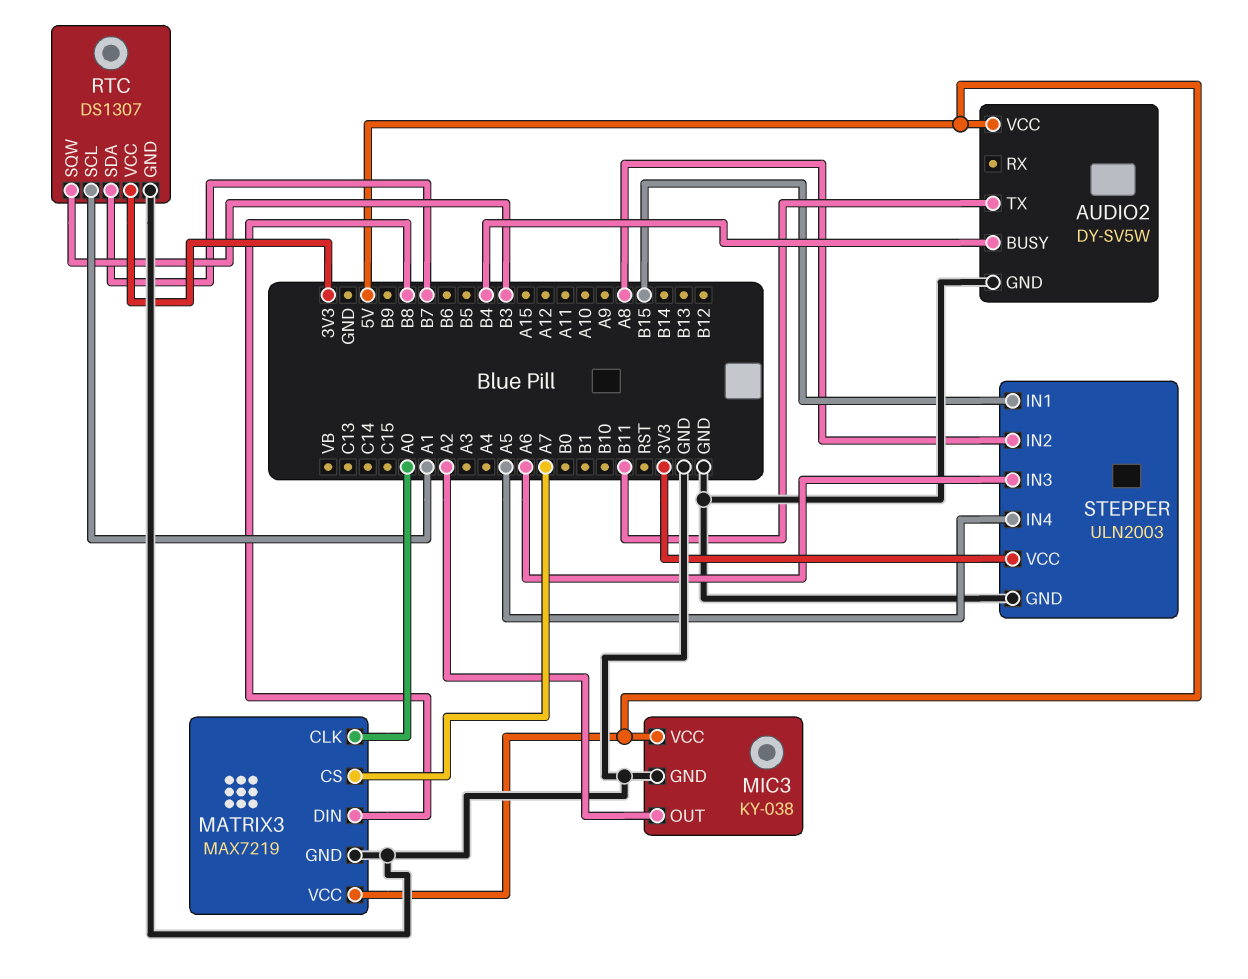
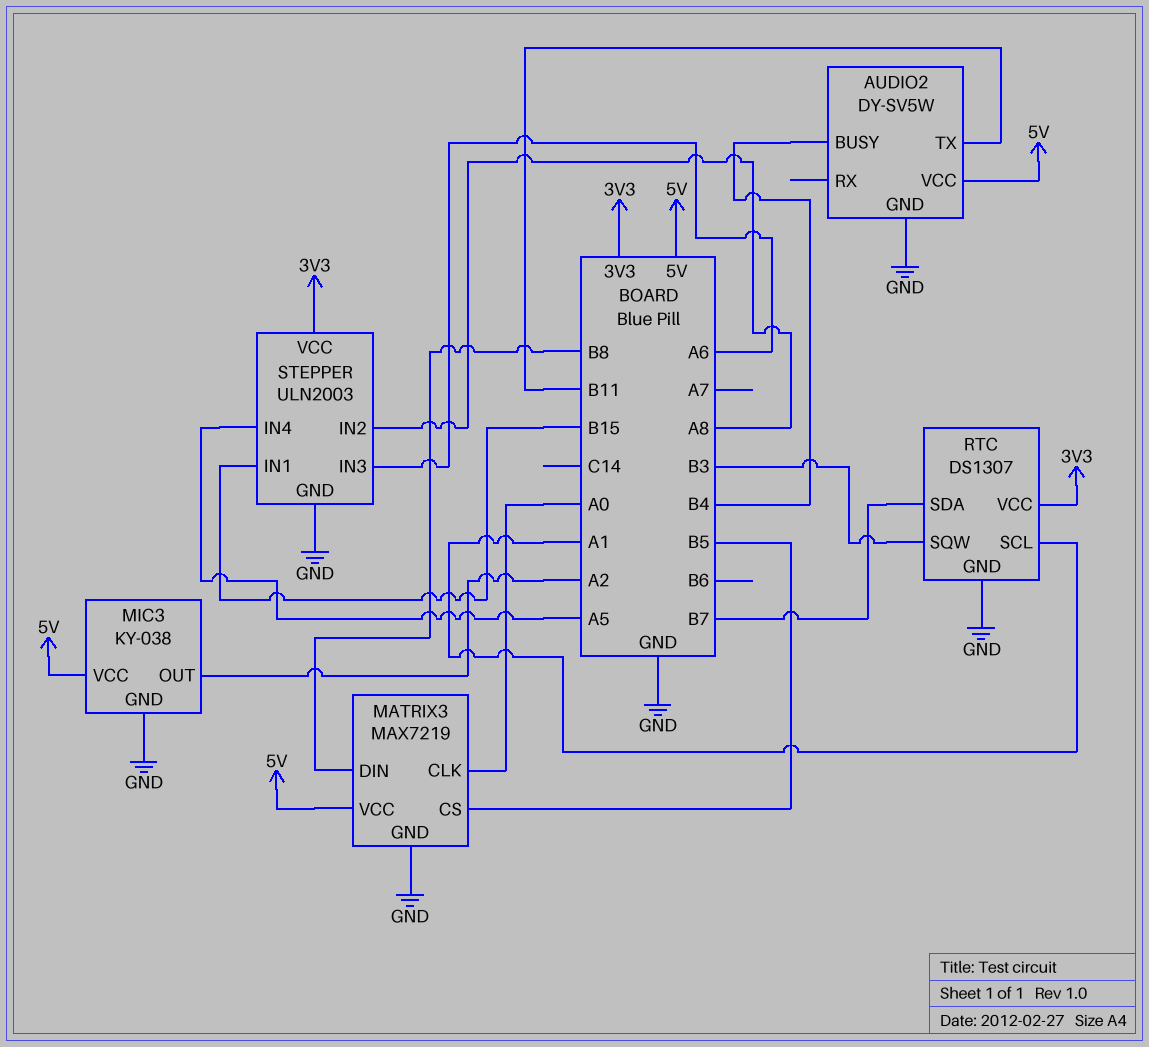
MATRIX3 pin CS: A7 -> B5

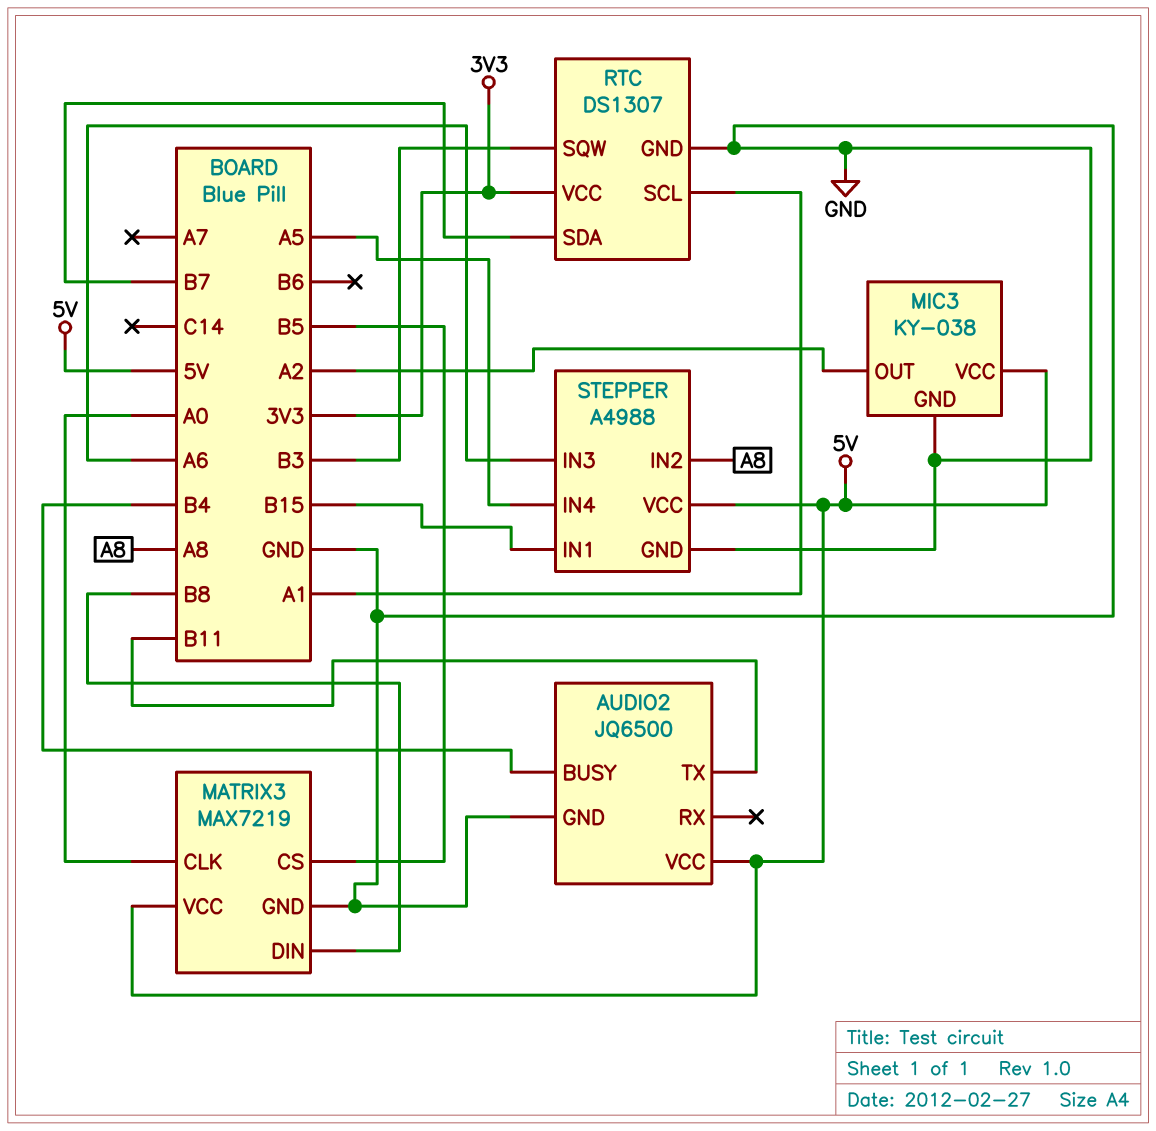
AUDIO2: DY-SV5W -> JQ6500
STEPPER: ULN2003 -> A4988
STEPPER pin VCC: 3V3 -> 5V

